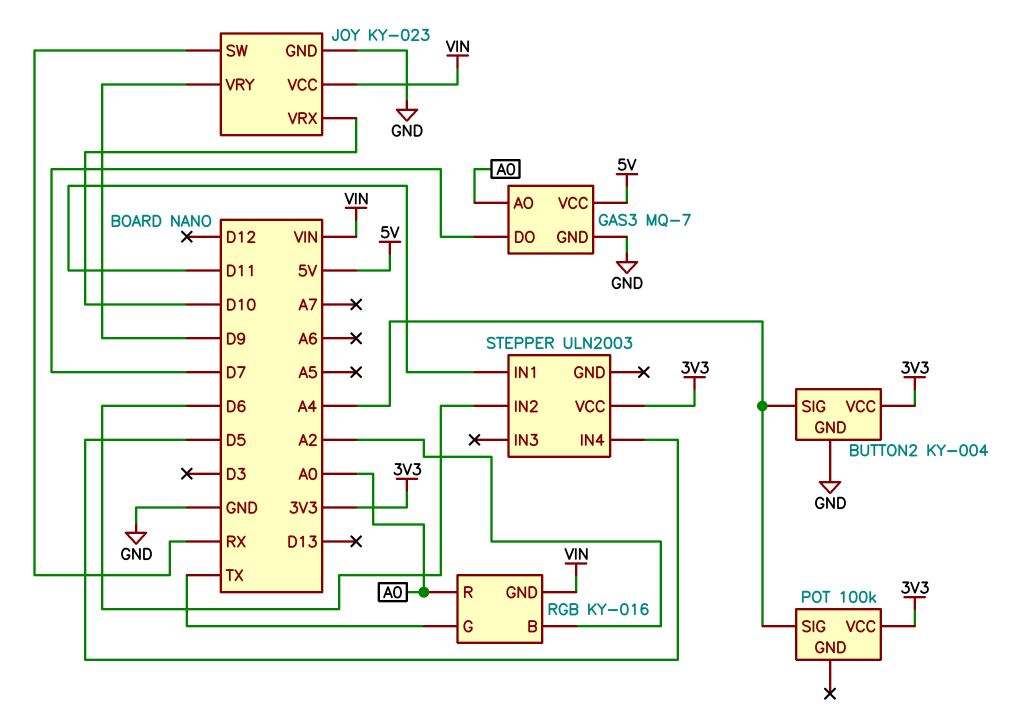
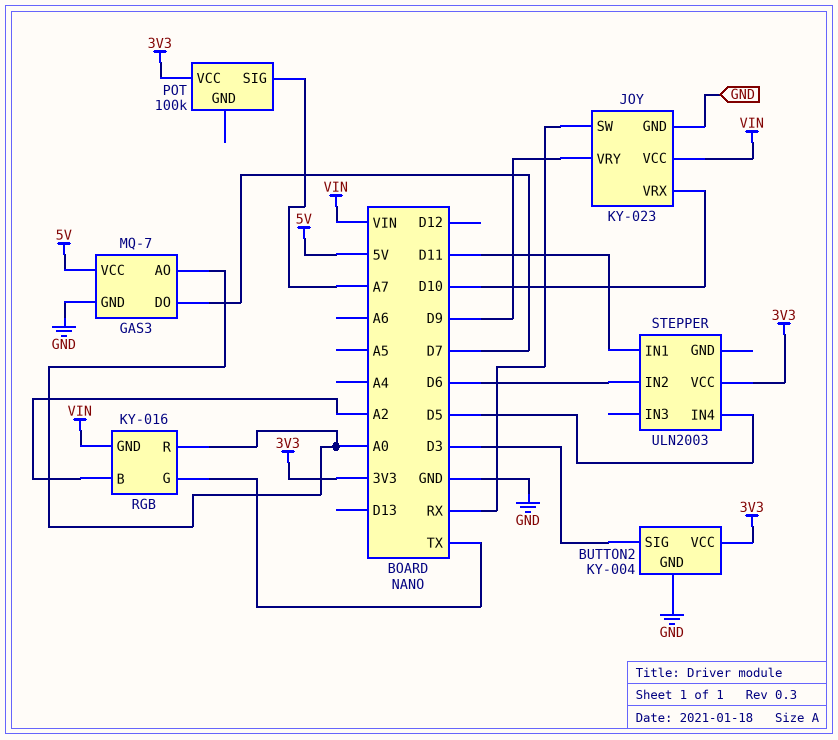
BUTTON2 pin SIG: A4 -> D3
POT pin SIG: A4 -> A7

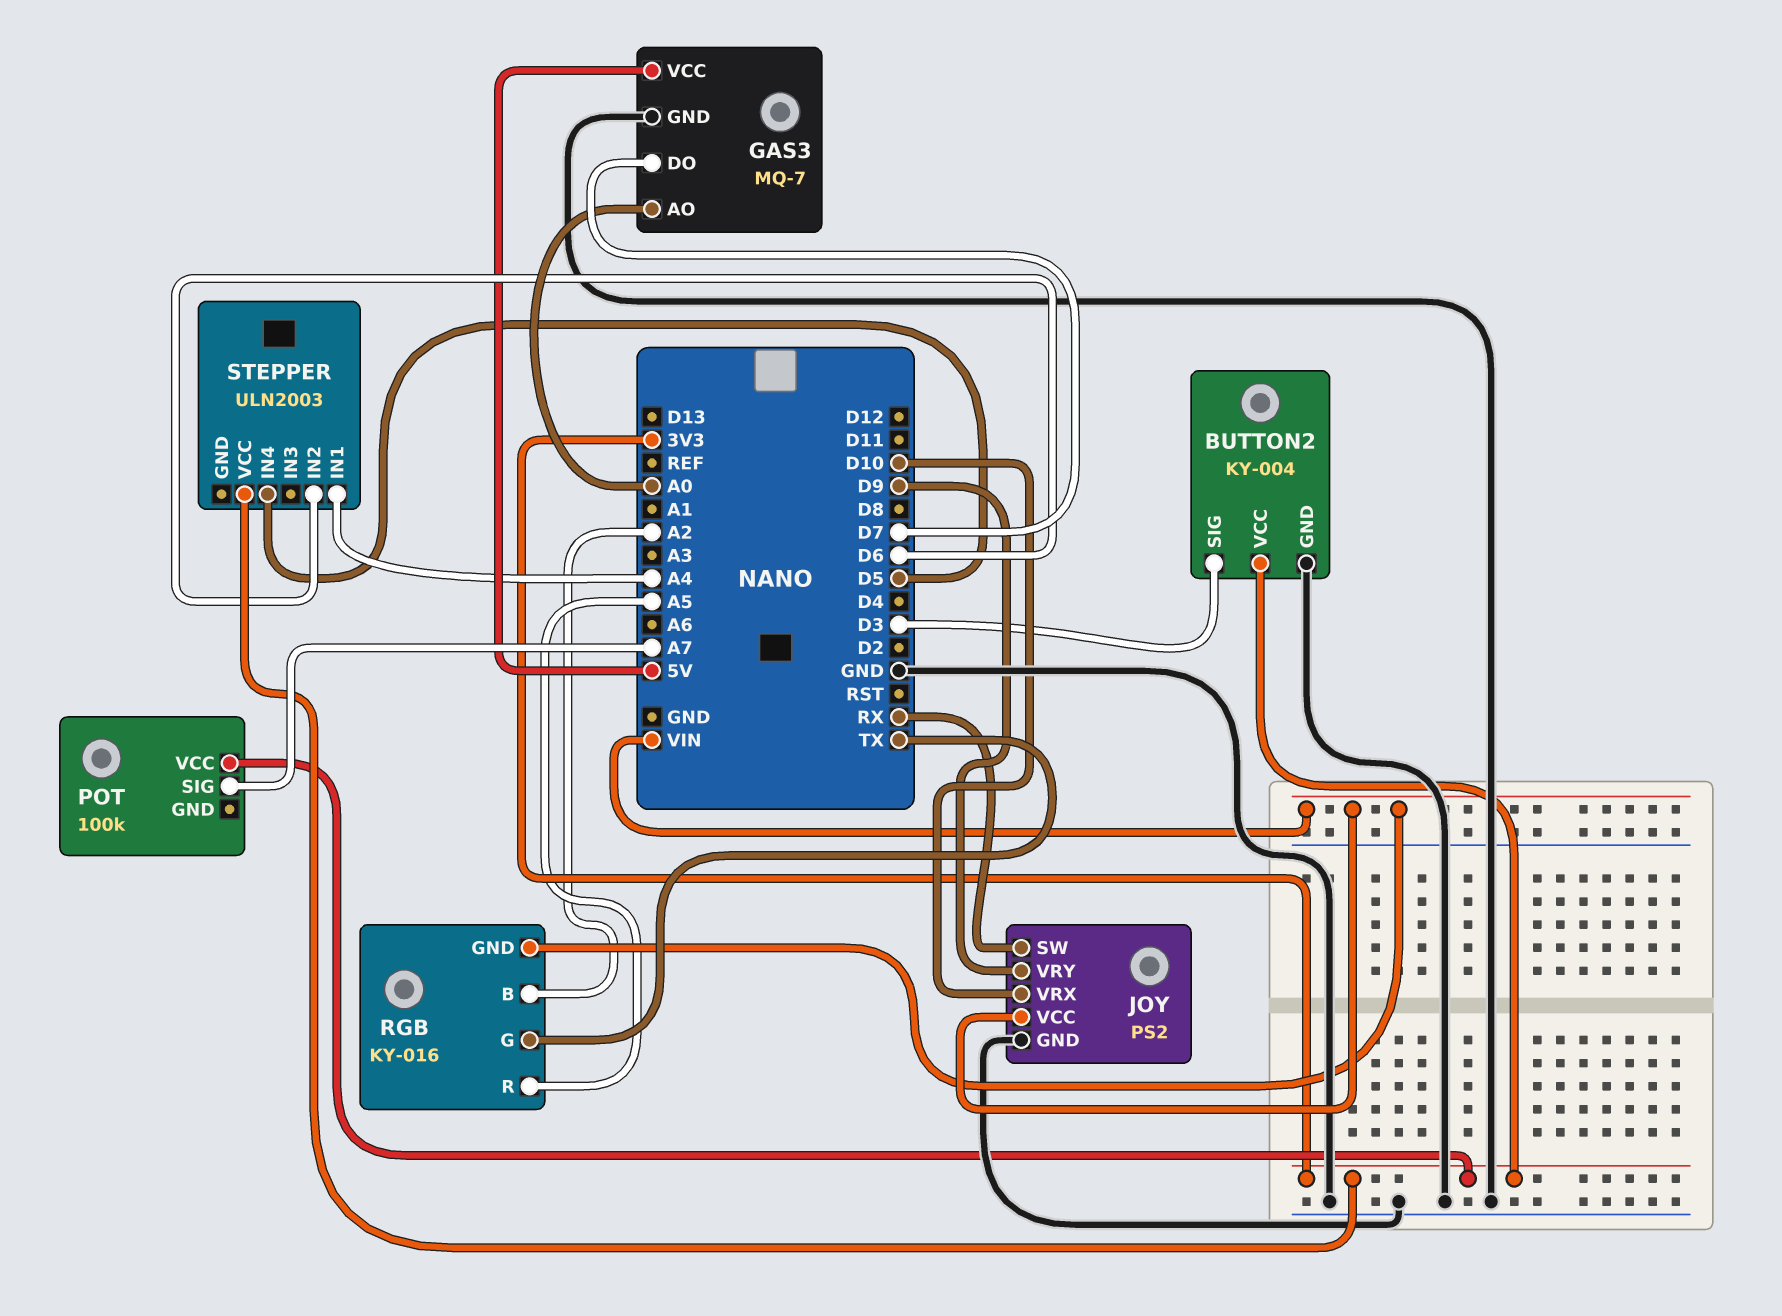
JOY: KY-023 -> PS2
RGB pin R: A0 -> A5
STEPPER pin IN1: D11 -> A4

